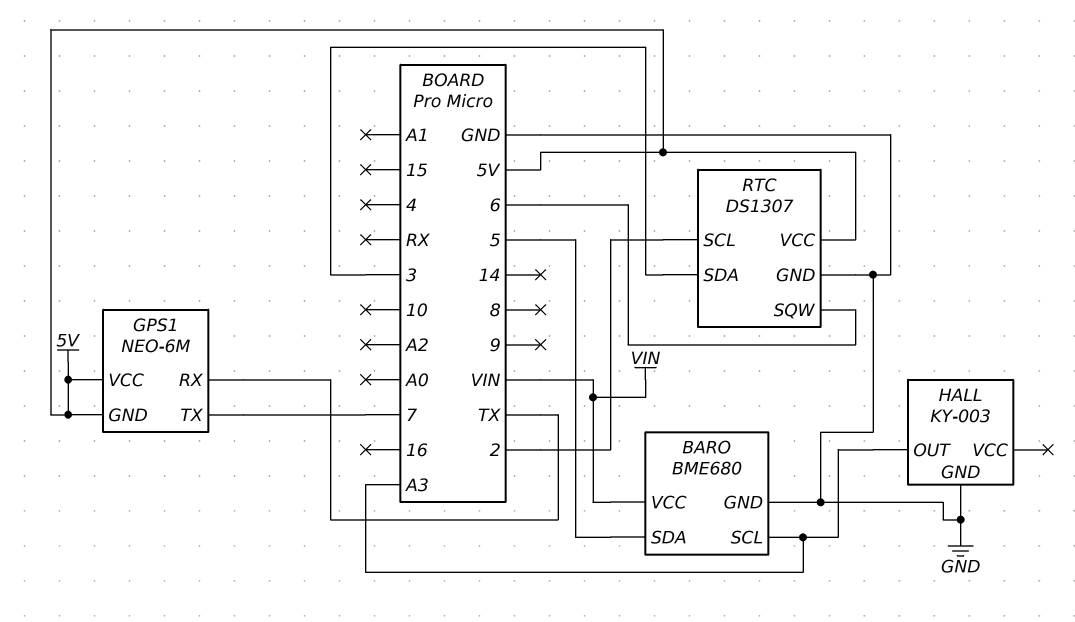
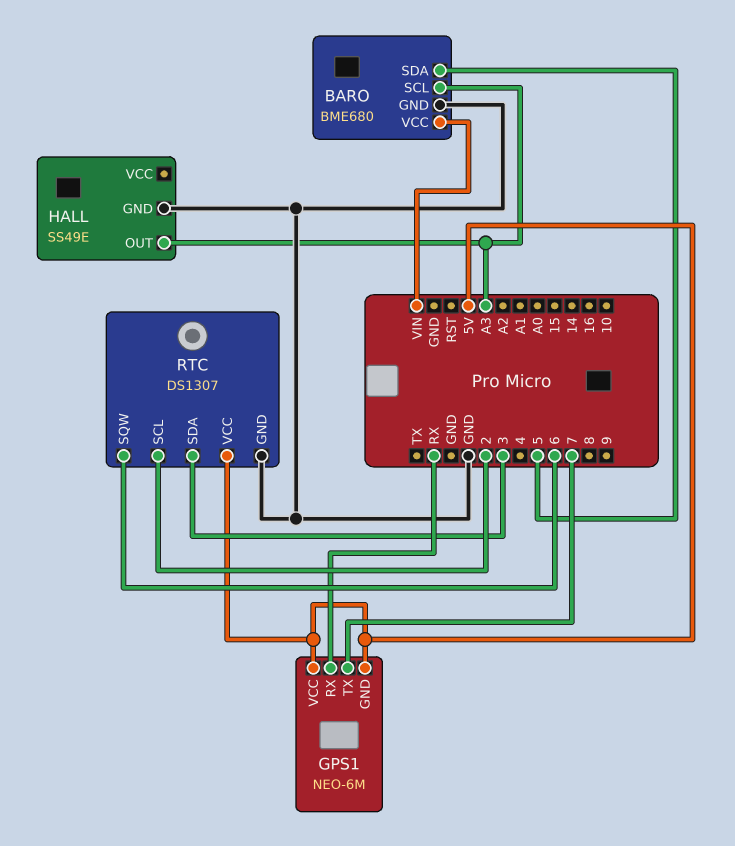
GPS1 pin RX: TX -> RX
HALL: KY-003 -> SS49E

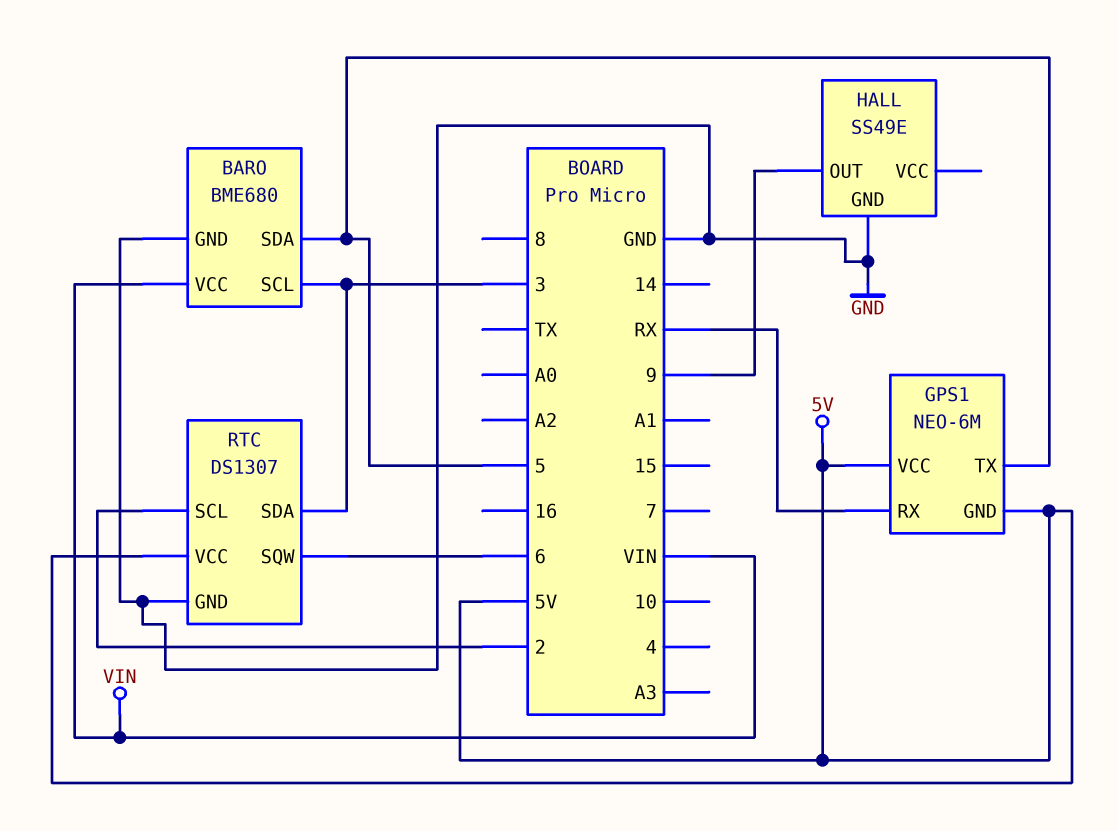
BARO pin SCL: A3 -> 3
GPS1 pin TX: 7 -> 5
HALL pin OUT: A3 -> 9

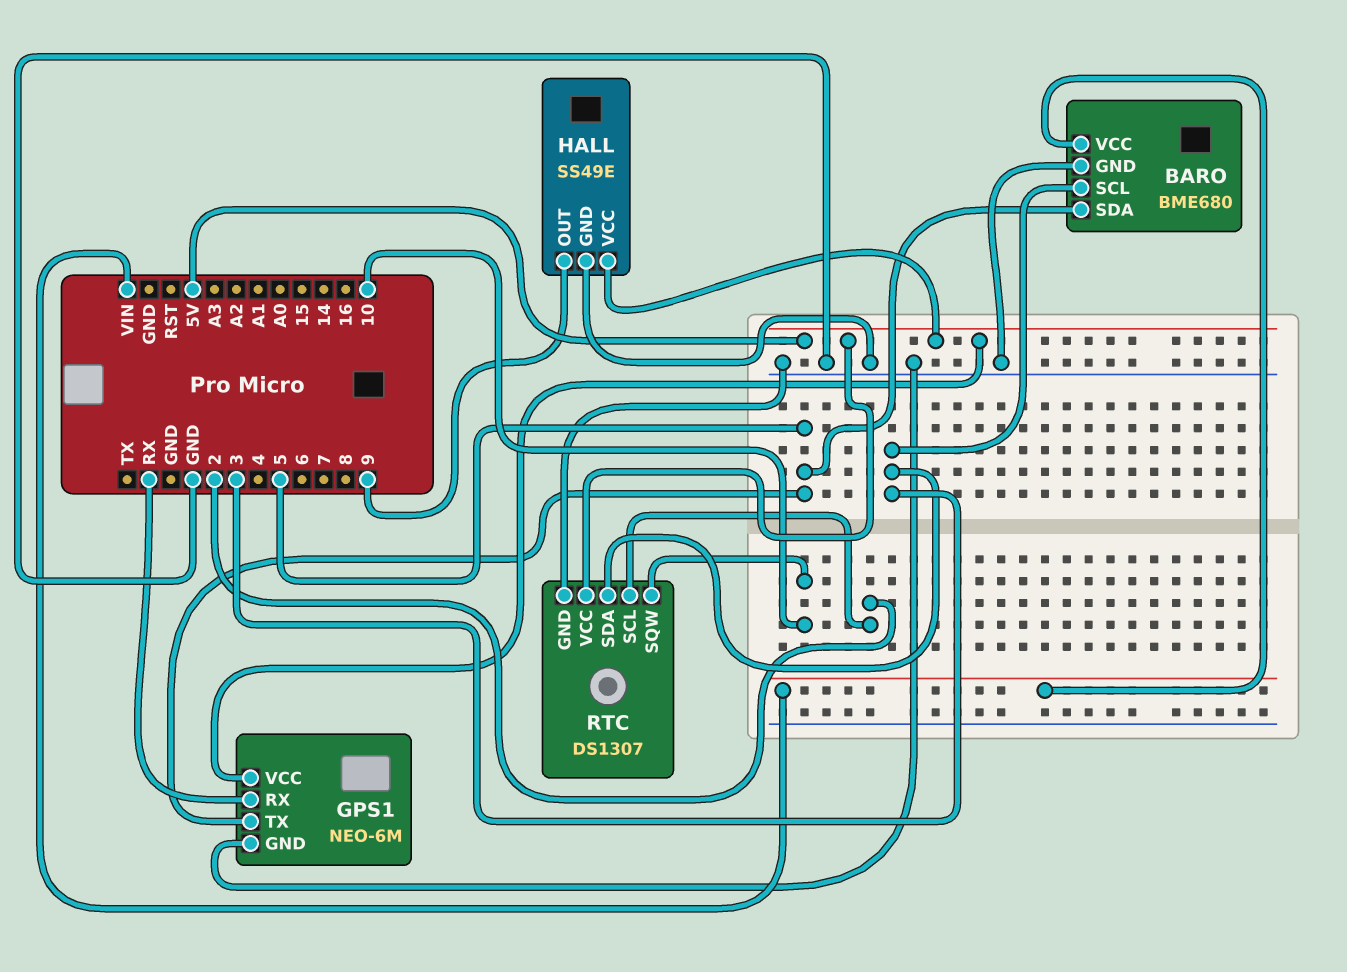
GPS1 pin GND: 5V -> GND
HALL pin VCC: none -> 5V
RTC pin SQW: 6 -> 10

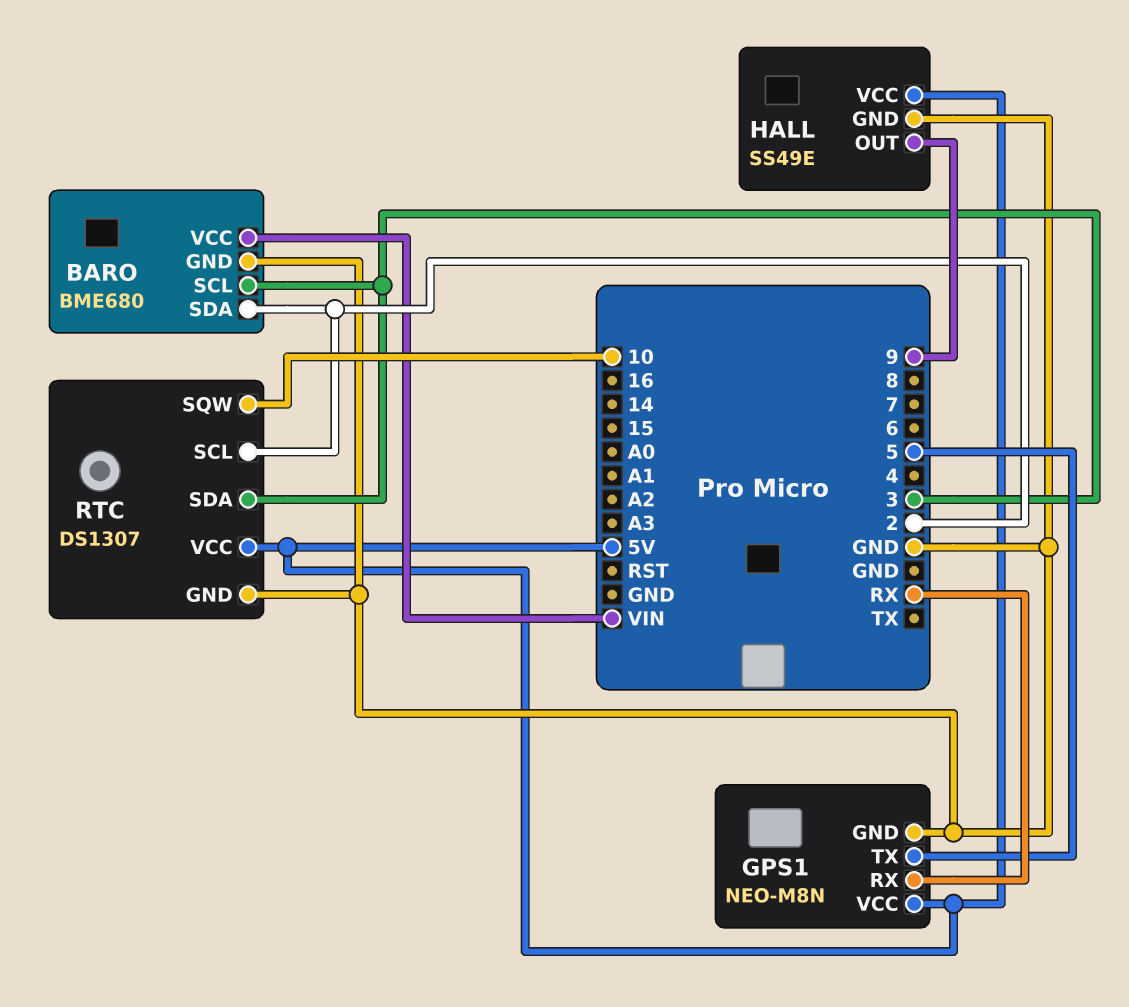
BARO pin SDA: 5 -> 2
GPS1: NEO-6M -> NEO-M8N

